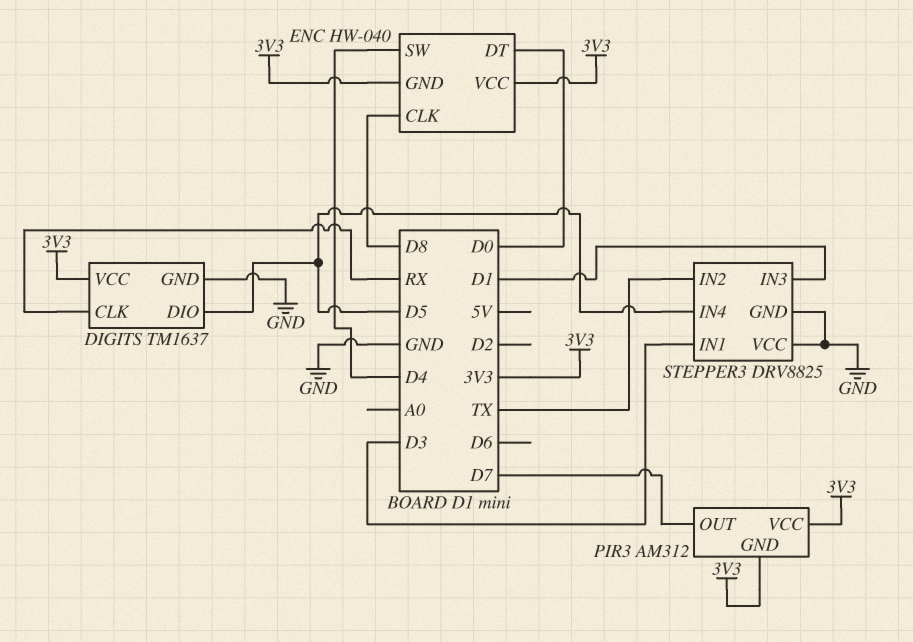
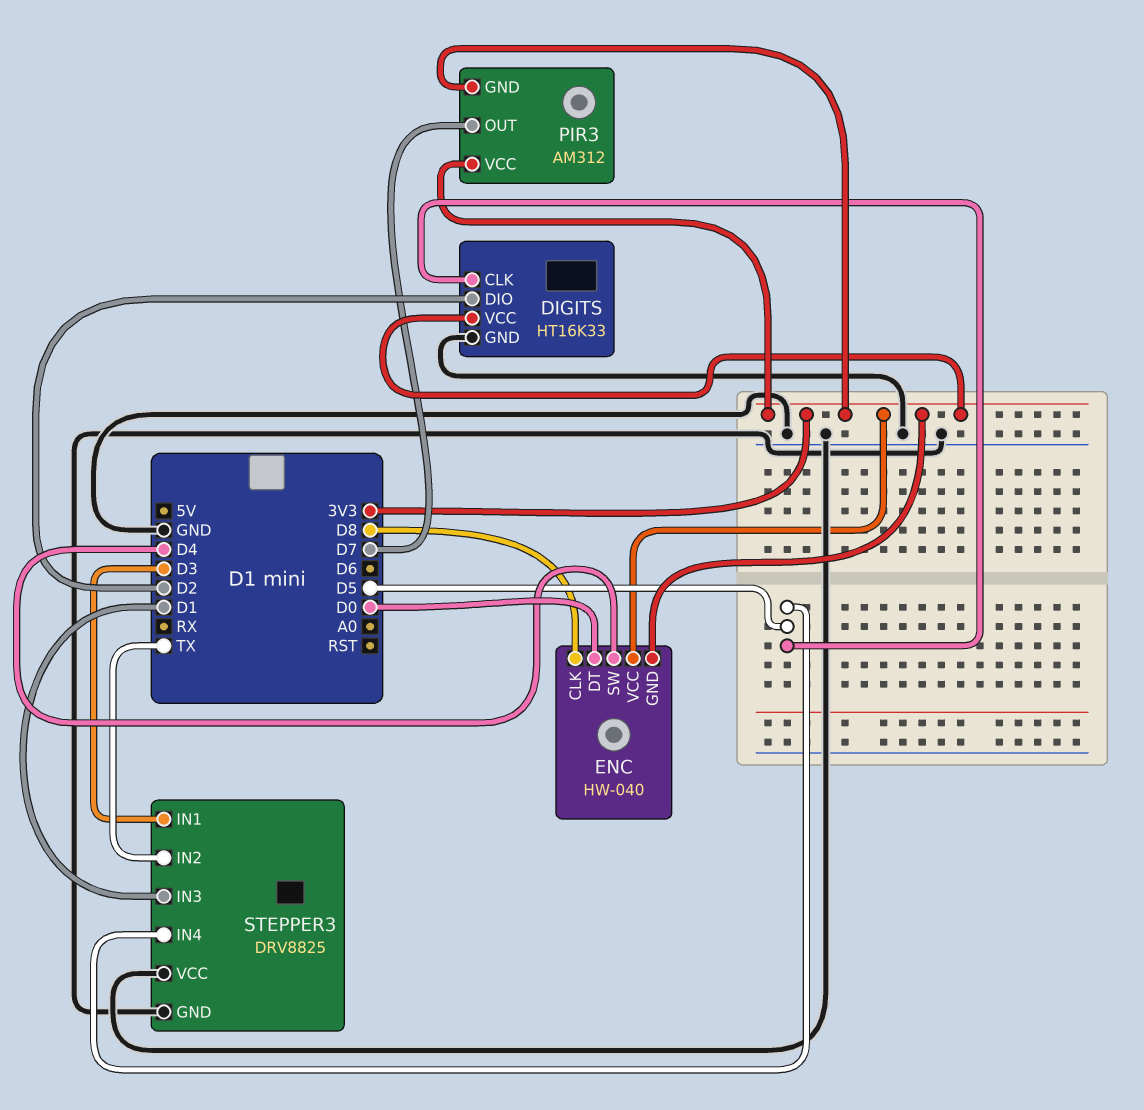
DIGITS: TM1637 -> HT16K33
DIGITS pin CLK: RX -> D5
DIGITS pin DIO: D5 -> D2

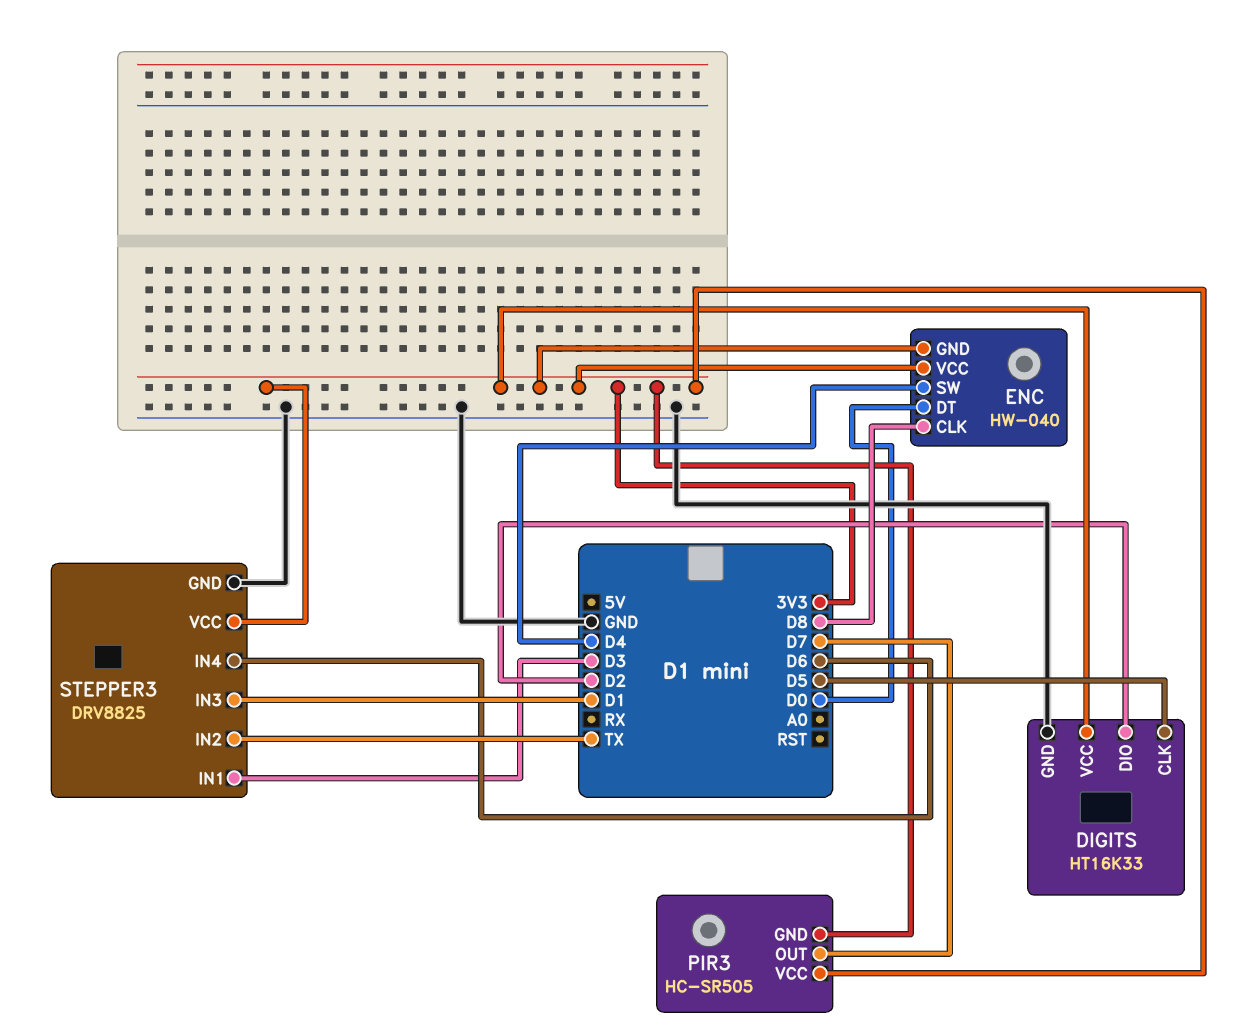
PIR3: AM312 -> HC-SR505
STEPPER3 pin IN4: D5 -> D6
STEPPER3 pin VCC: GND -> 3V3

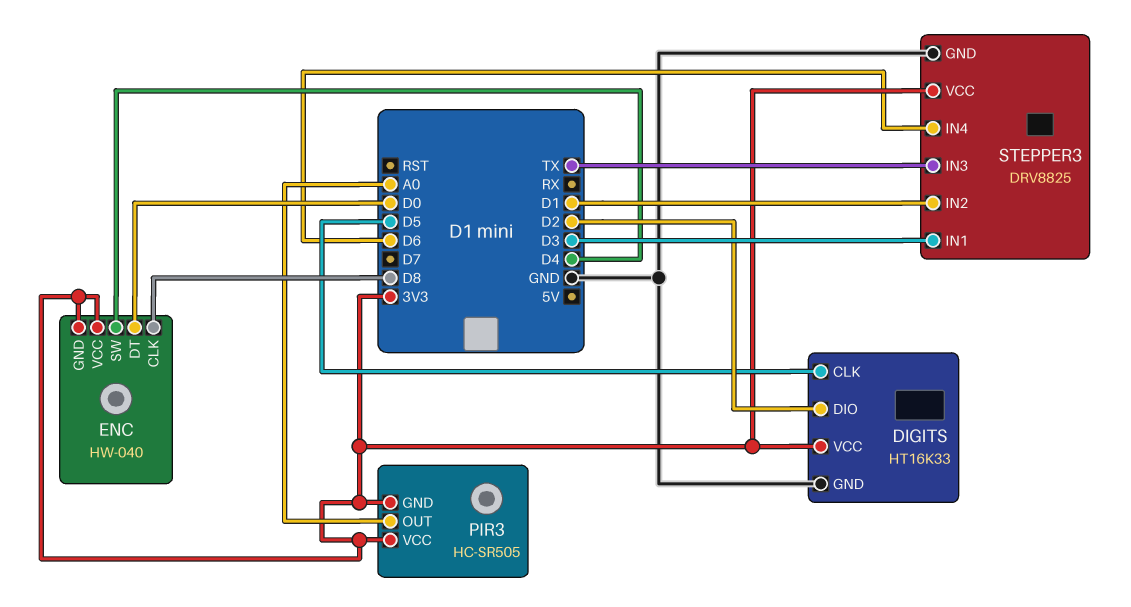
PIR3 pin OUT: D7 -> A0
STEPPER3 pin IN2: TX -> D1
STEPPER3 pin IN3: D1 -> TX

